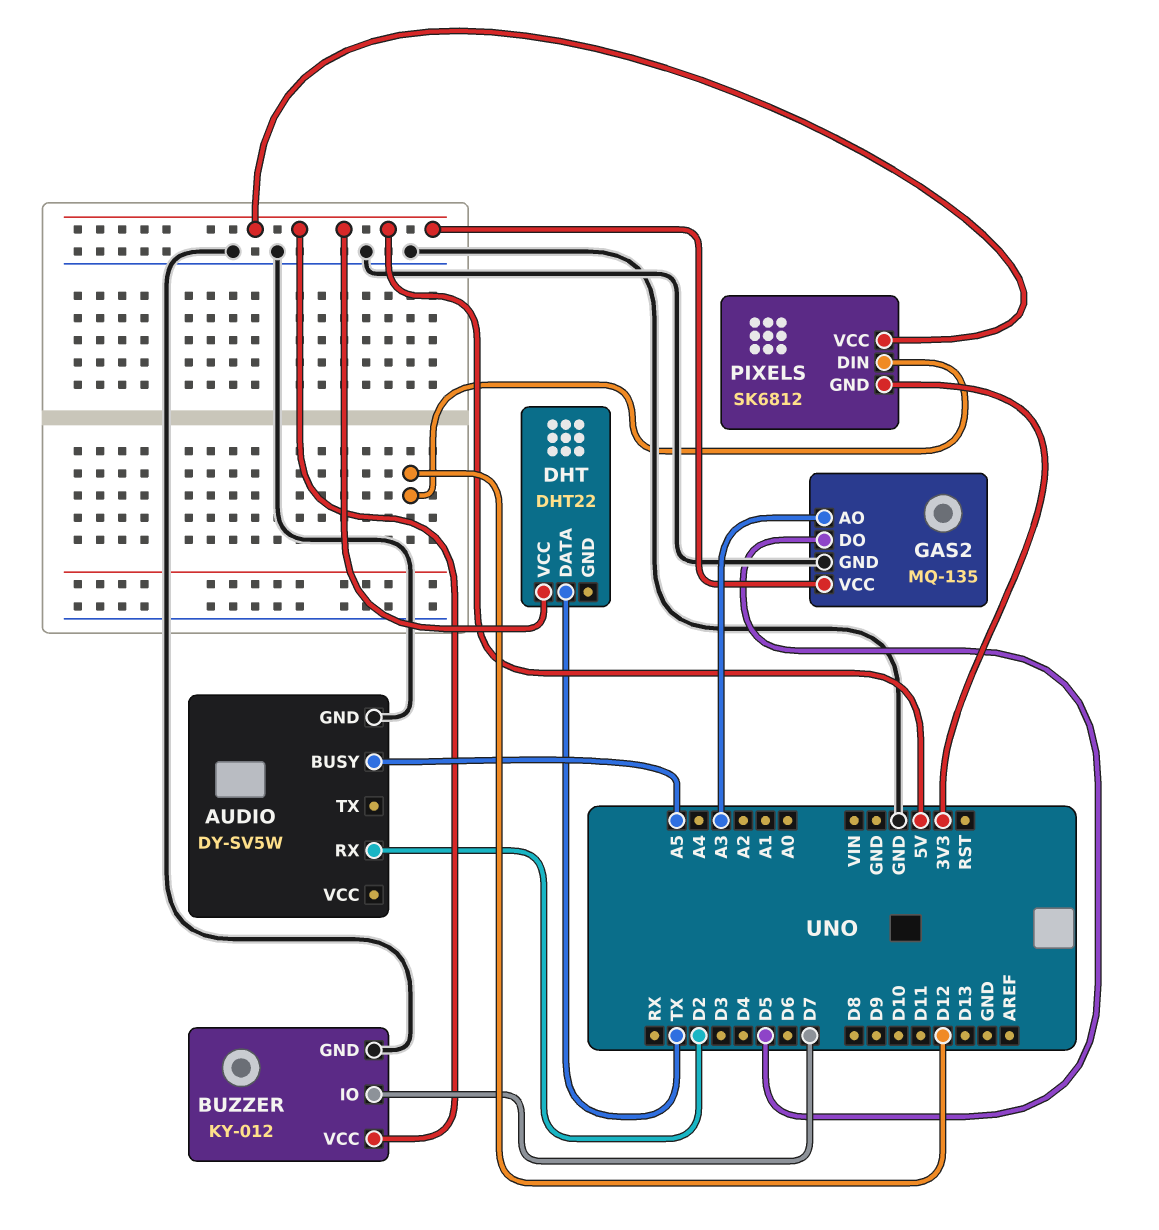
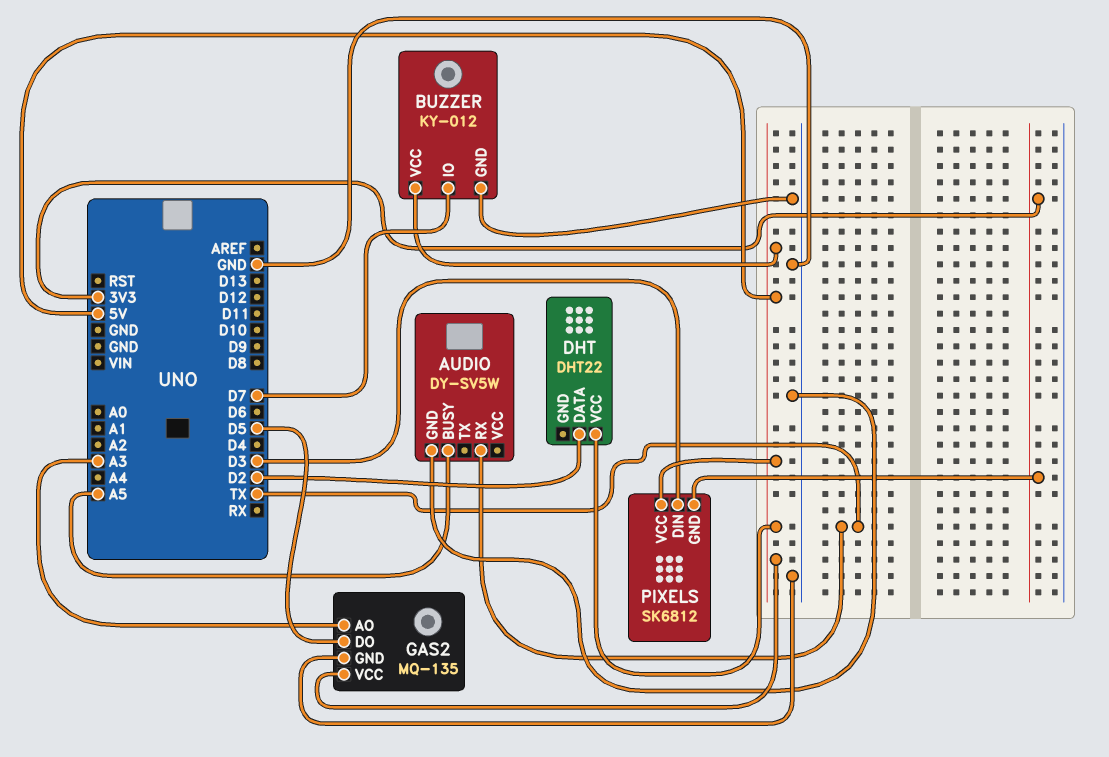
AUDIO pin RX: D2 -> TX
DHT pin DATA: TX -> D2
PIXELS pin DIN: D12 -> D3

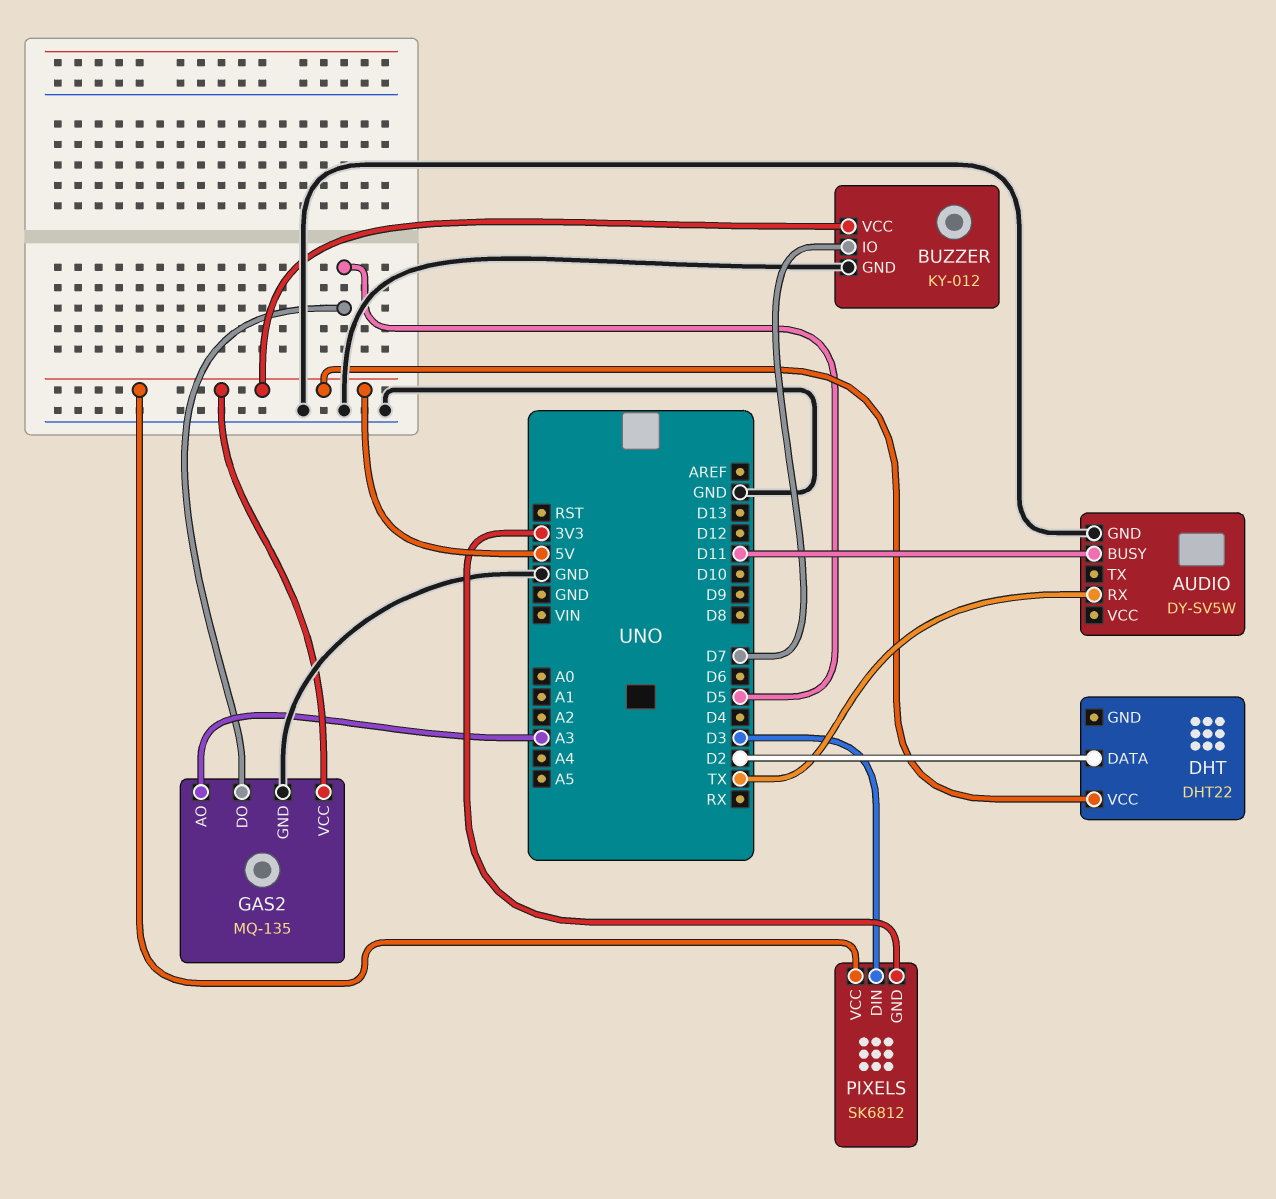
AUDIO pin BUSY: A5 -> D11

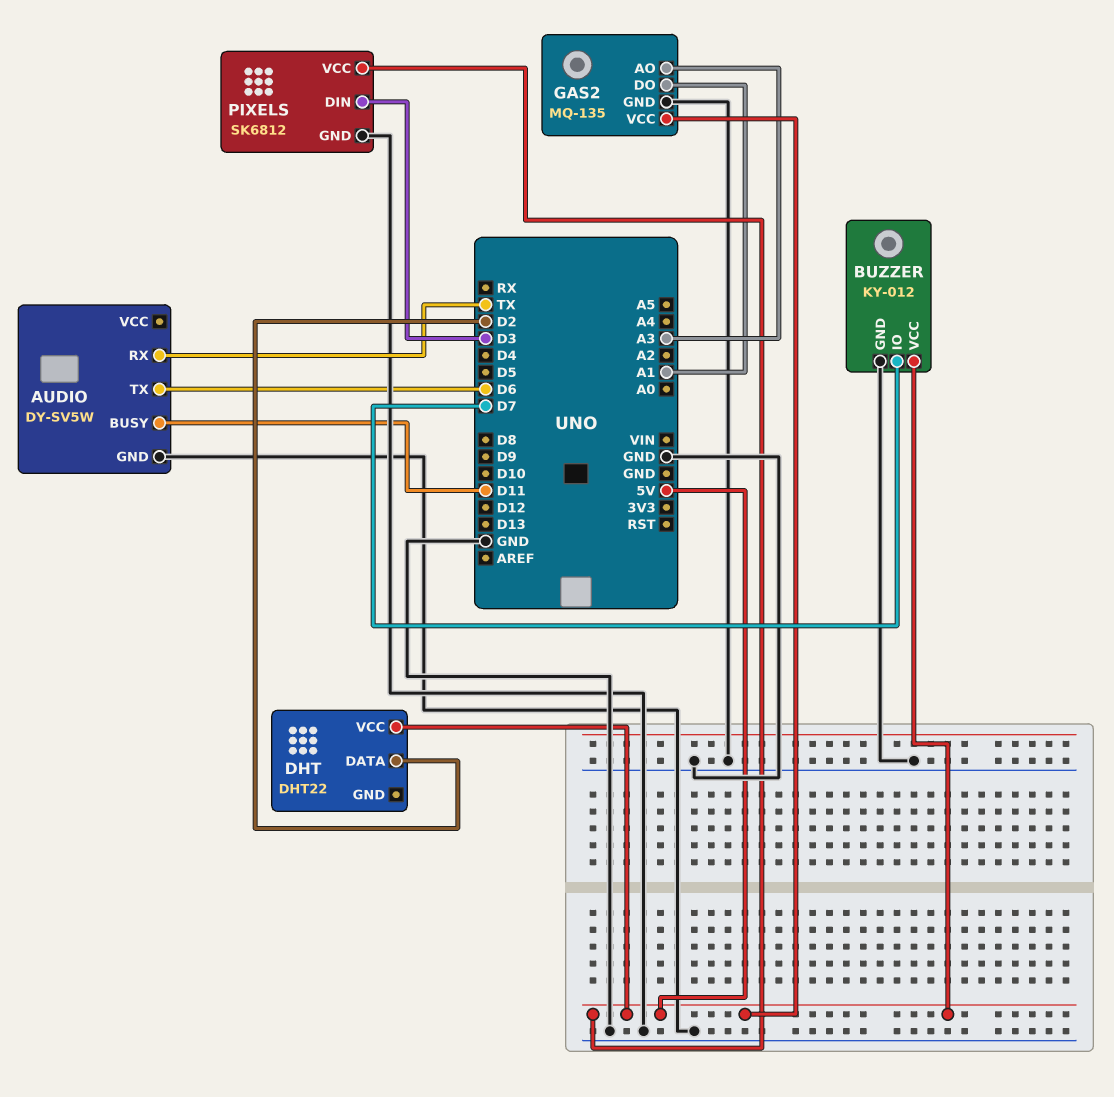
AUDIO pin TX: none -> D6
GAS2 pin DO: D5 -> A1
PIXELS pin GND: 3V3 -> GND

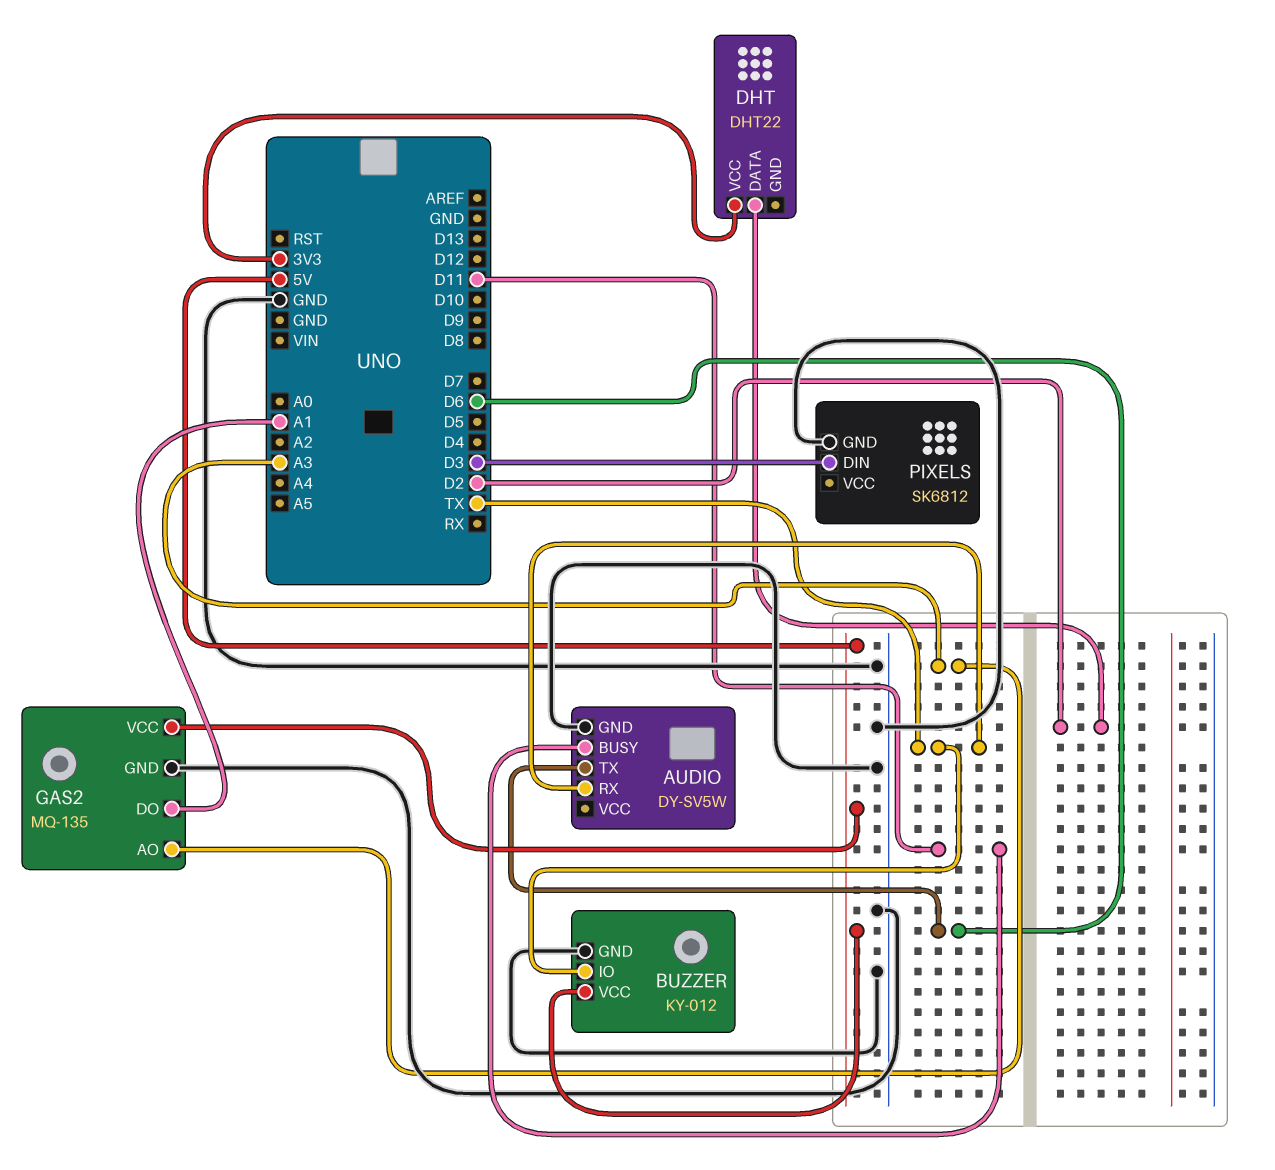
BUZZER pin IO: D7 -> TX
DHT pin VCC: 5V -> 3V3
PIXELS pin VCC: 5V -> none

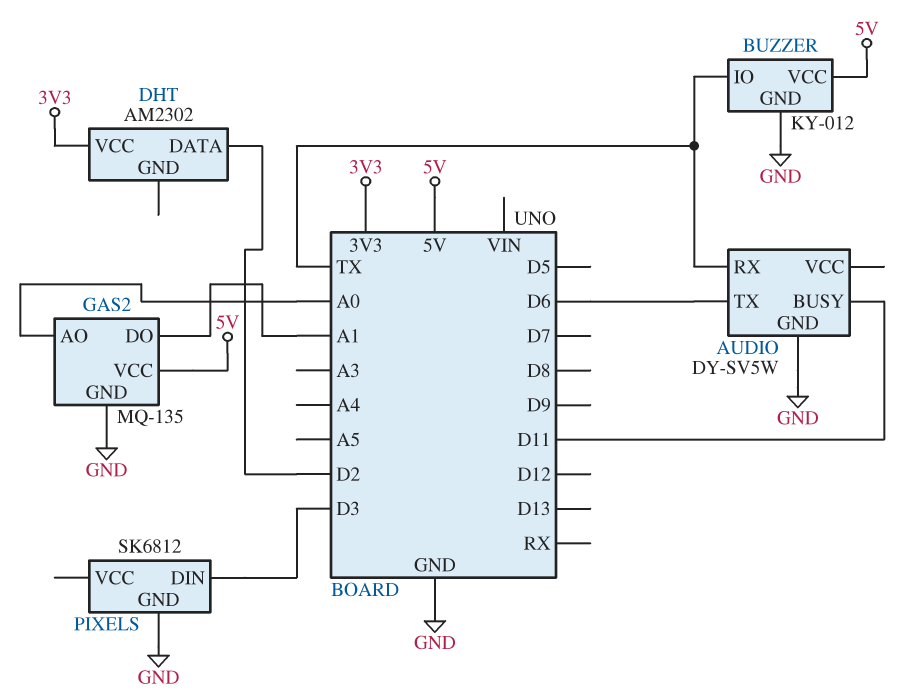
DHT: DHT22 -> AM2302
GAS2 pin AO: A3 -> A0

